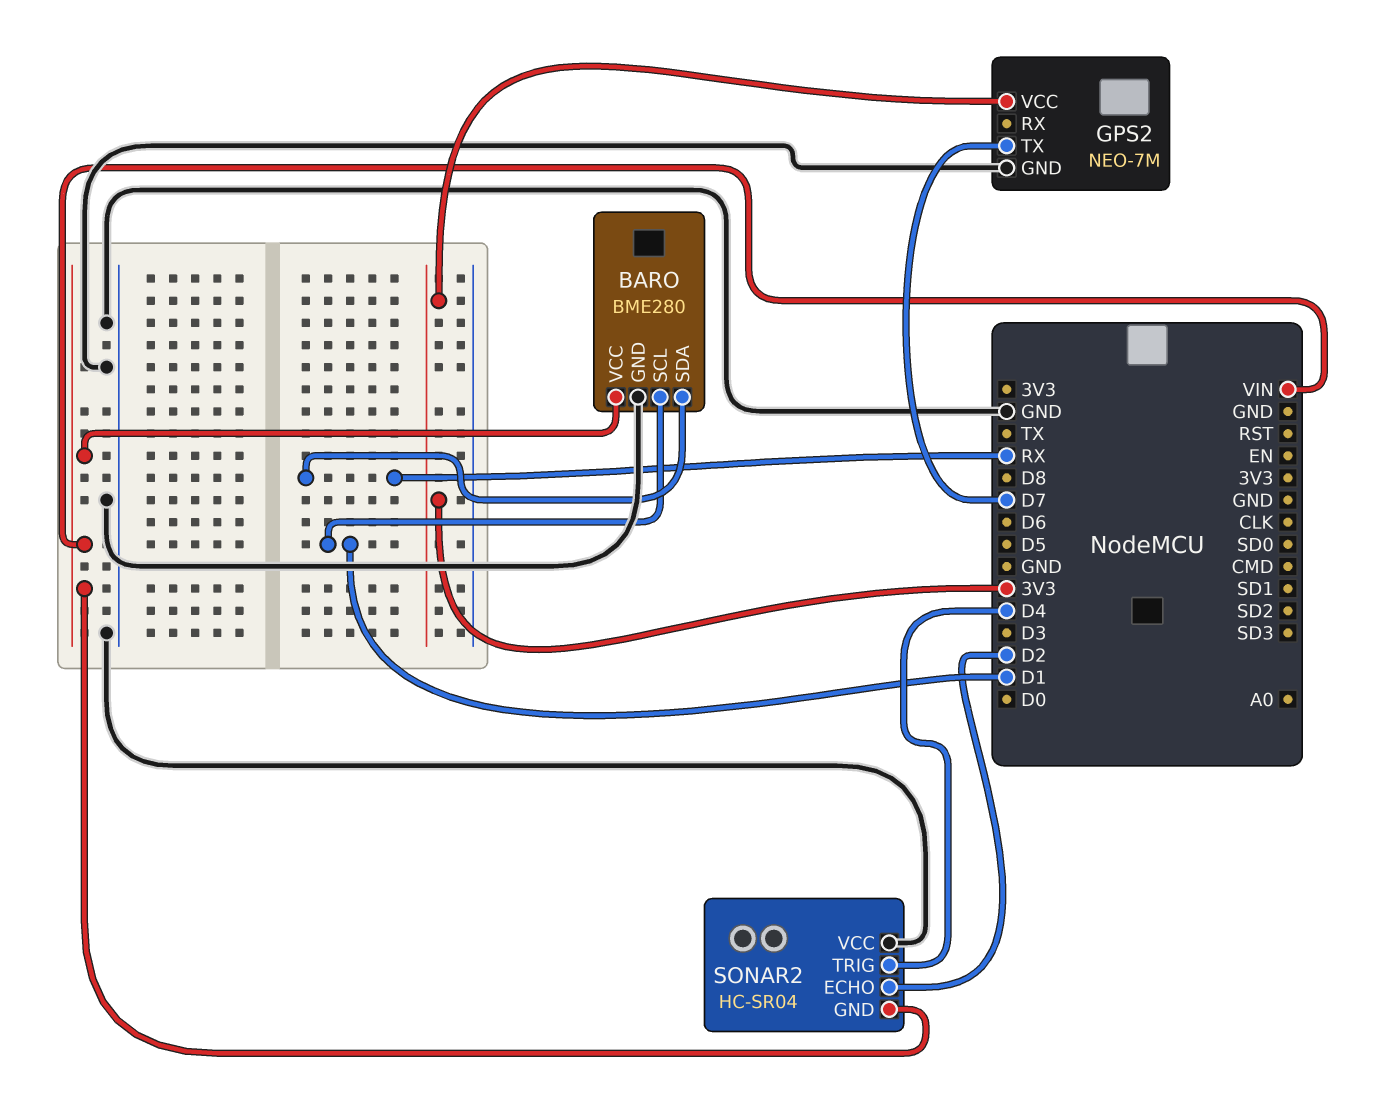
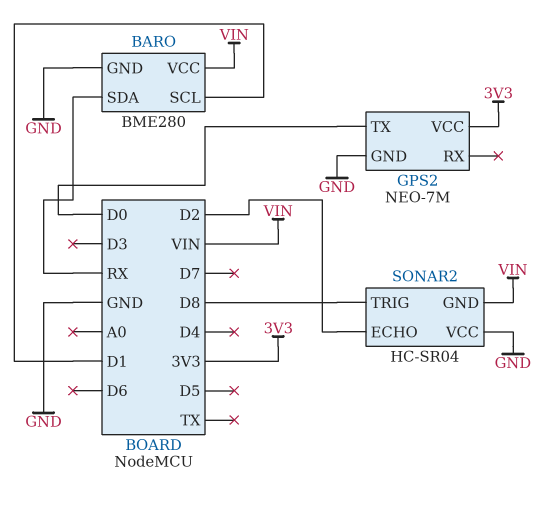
GPS2 pin TX: D7 -> D0
SONAR2 pin TRIG: D4 -> D8

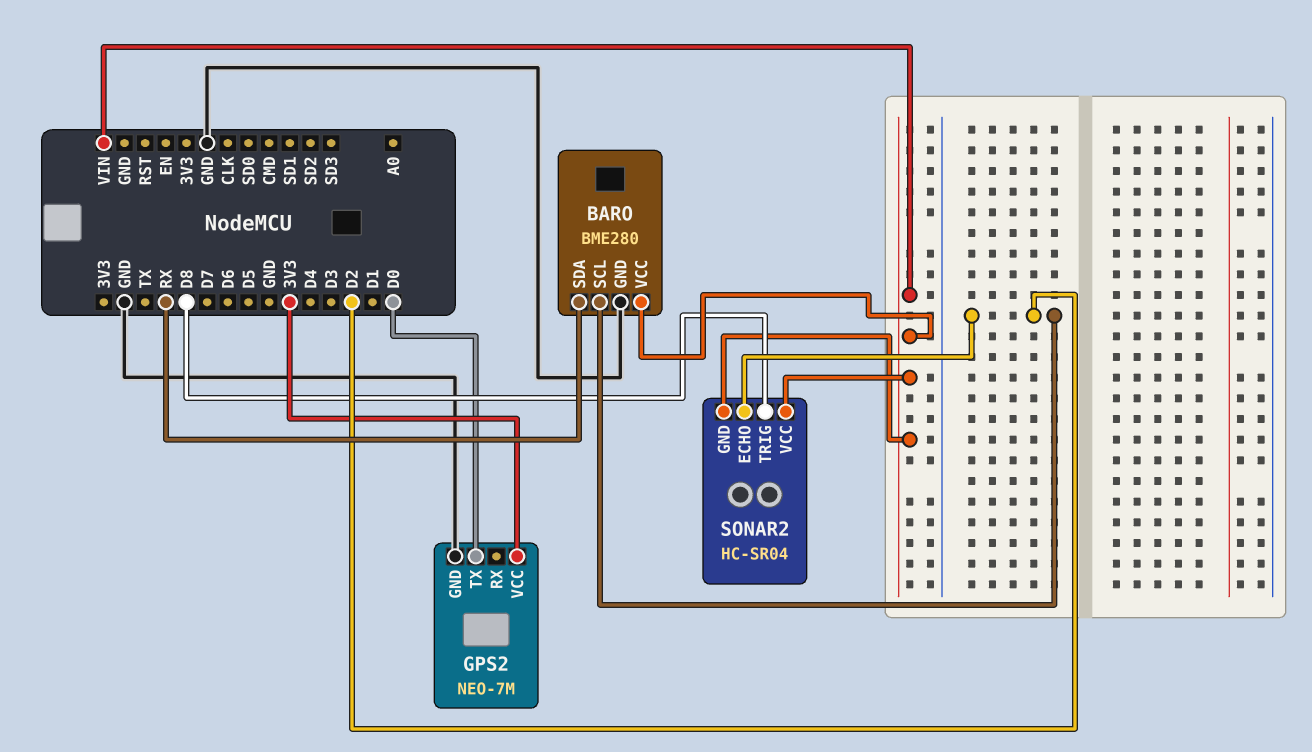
BARO pin SCL: D1 -> D2
SONAR2 pin VCC: GND -> VIN

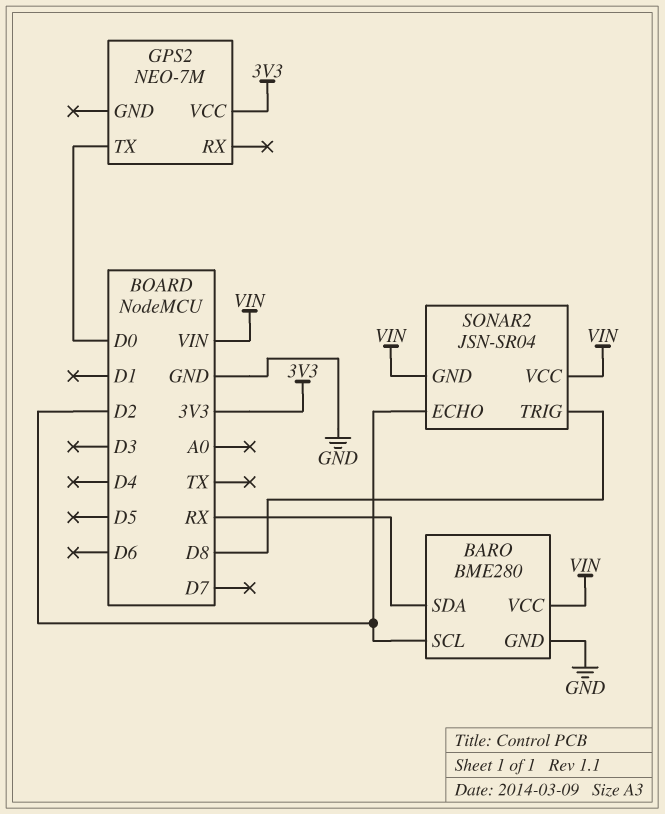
GPS2 pin GND: GND -> none
SONAR2: HC-SR04 -> JSN-SR04

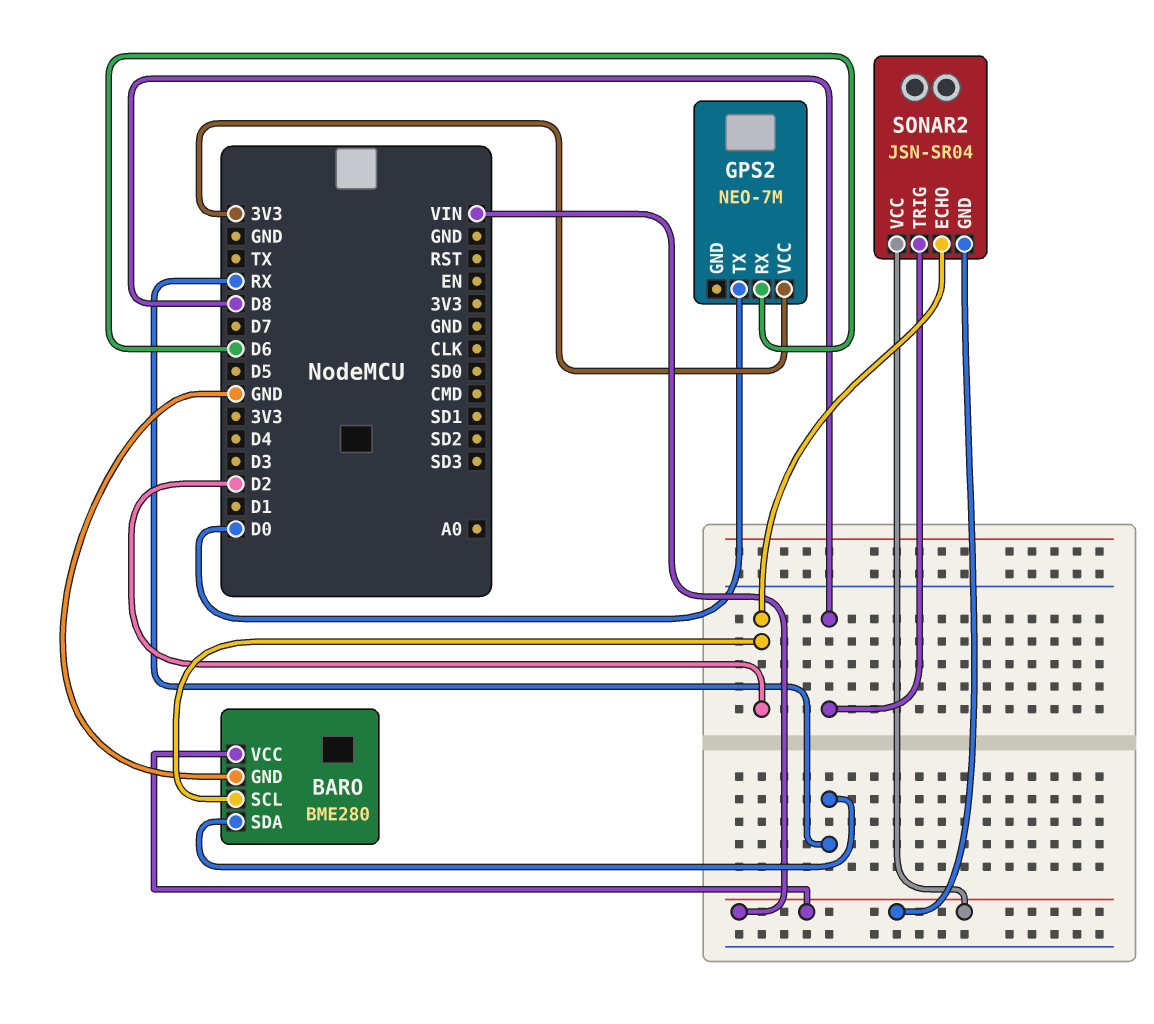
GPS2 pin RX: none -> D6

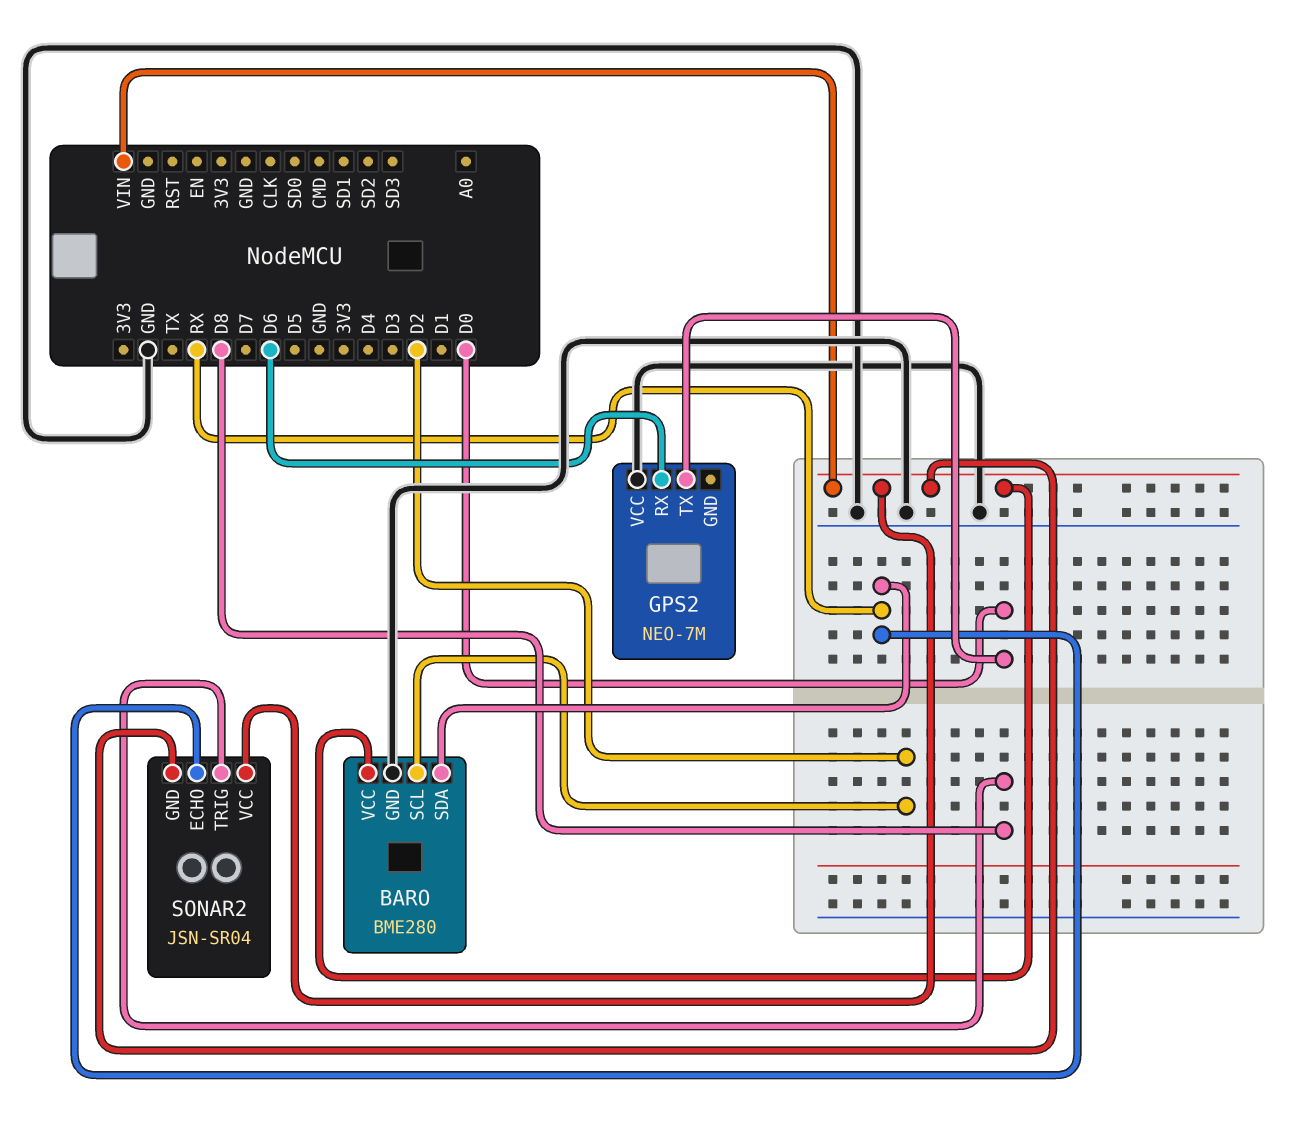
GPS2 pin VCC: 3V3 -> GND
SONAR2 pin ECHO: D2 -> RX

